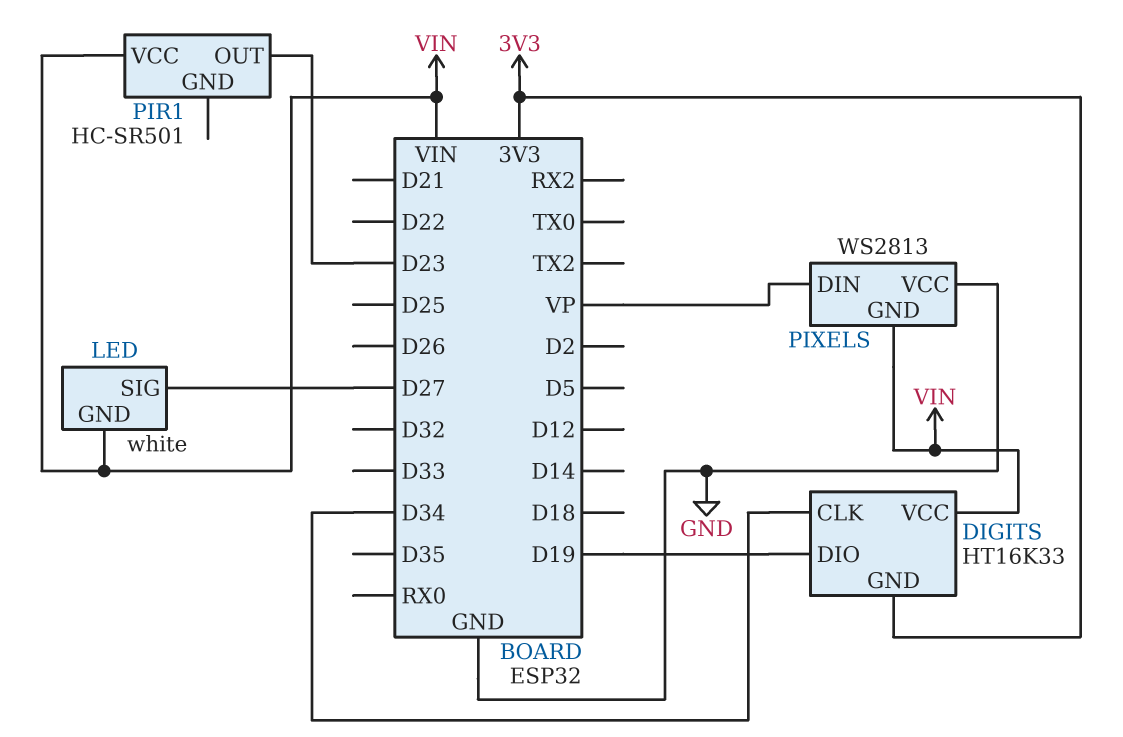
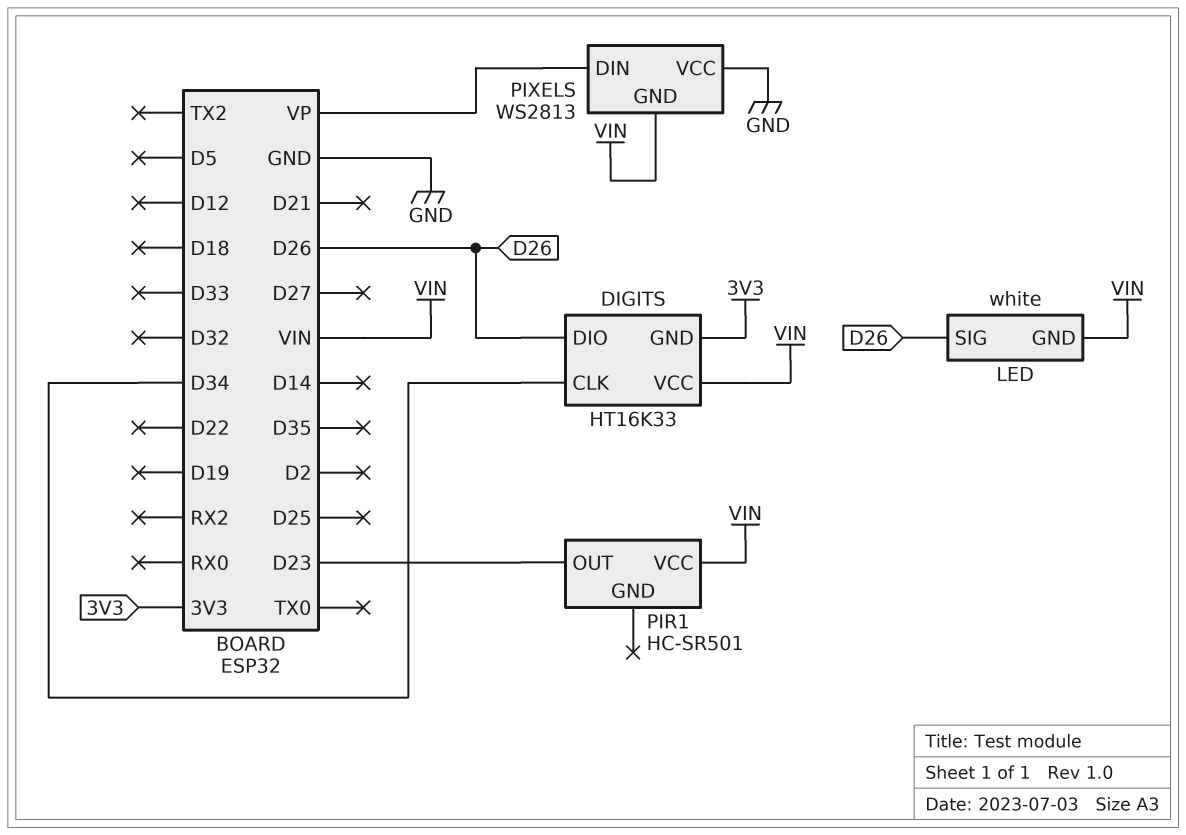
DIGITS pin DIO: D19 -> D26
LED pin SIG: D27 -> D26

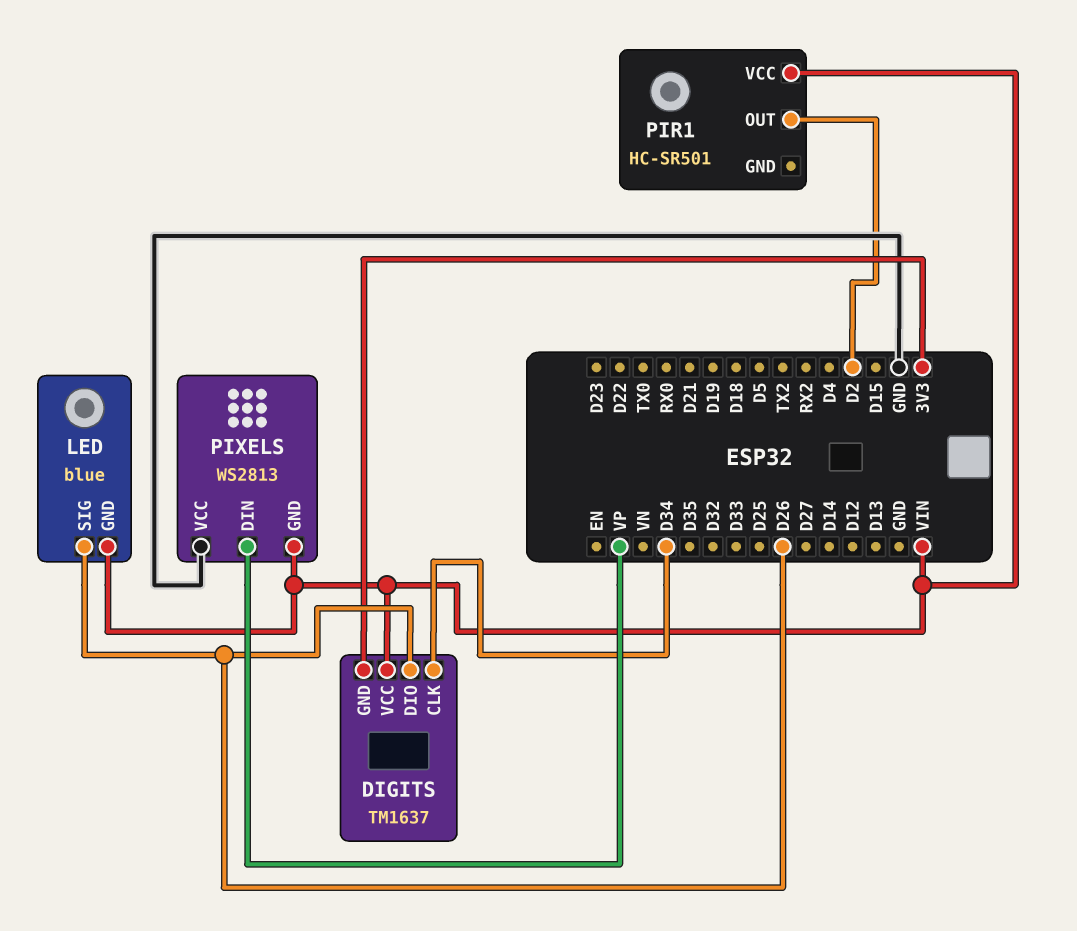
DIGITS: HT16K33 -> TM1637
LED: white -> blue
PIR1 pin OUT: D23 -> D2

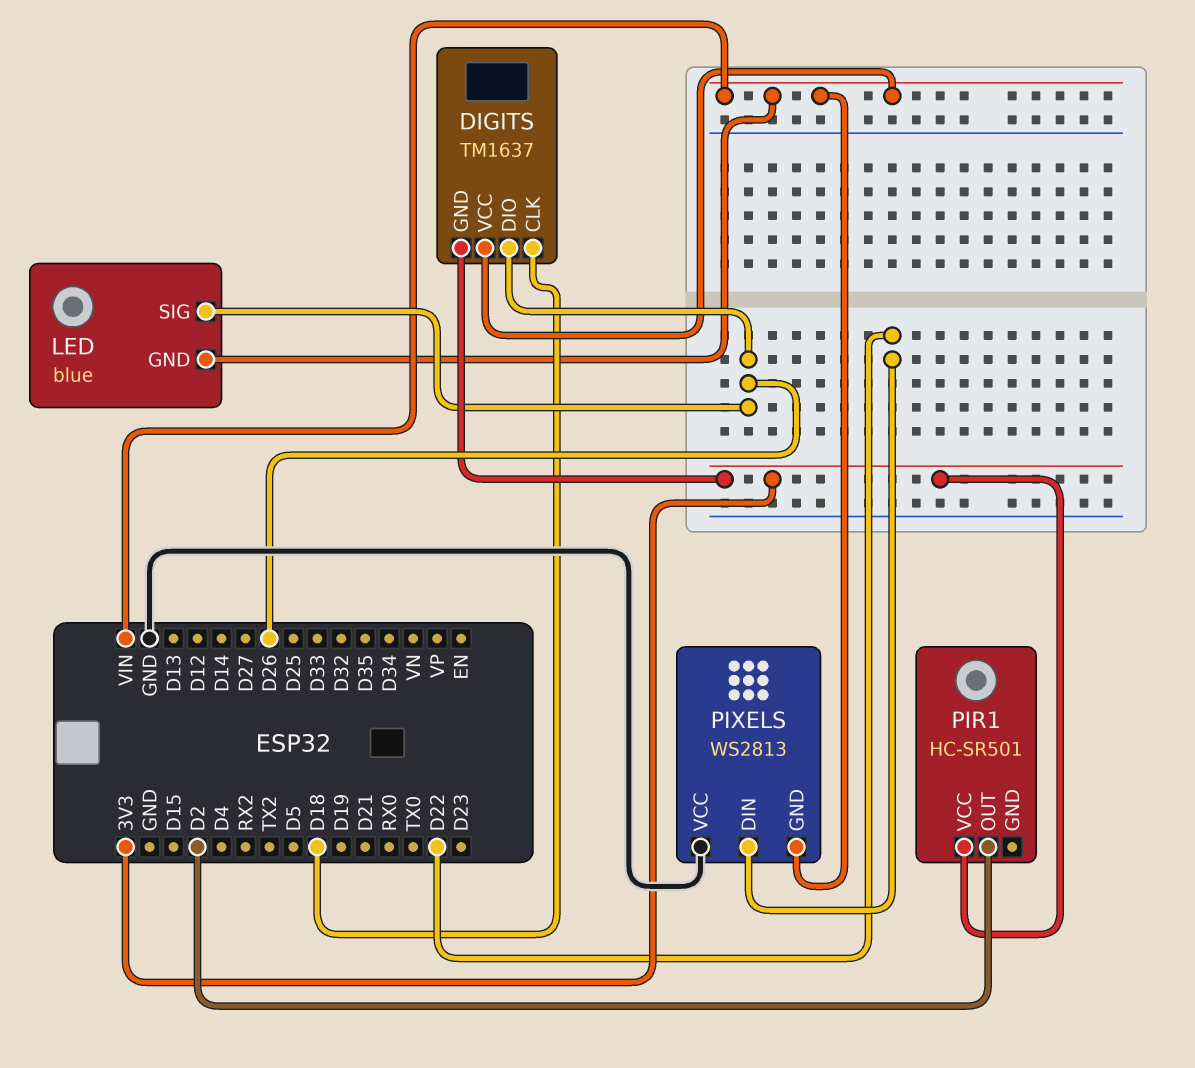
DIGITS pin CLK: D34 -> D18
PIR1 pin VCC: VIN -> 3V3
PIXELS pin DIN: VP -> D22

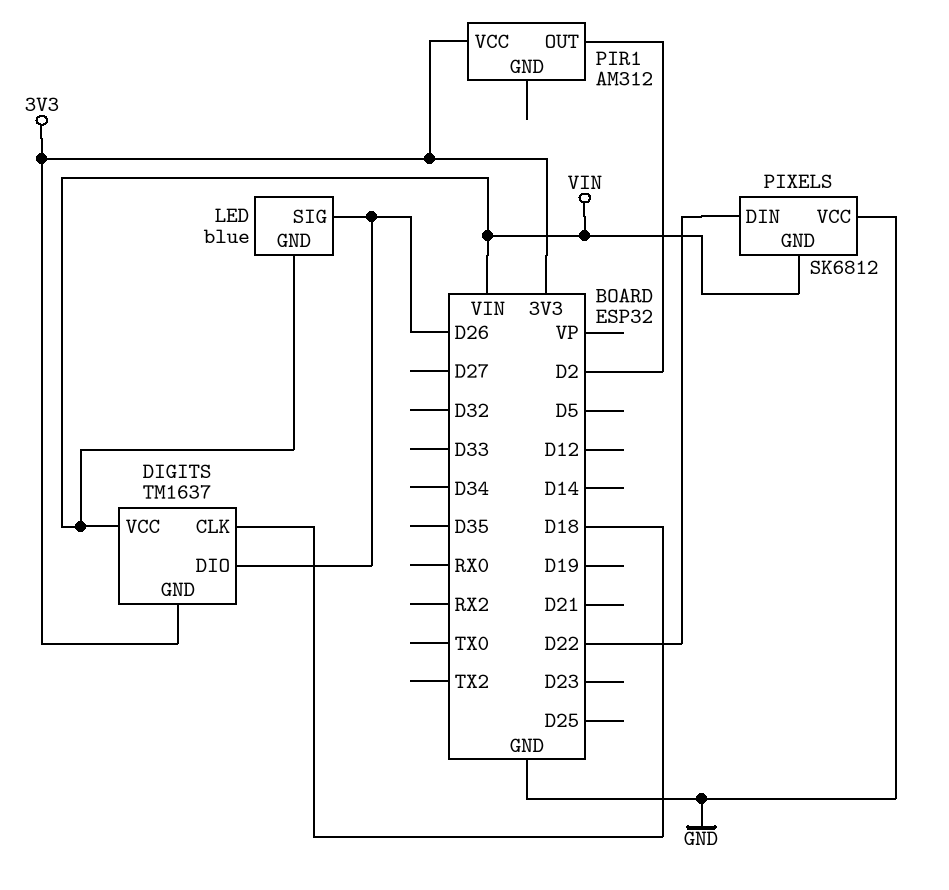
PIR1: HC-SR501 -> AM312
PIXELS: WS2813 -> SK6812

